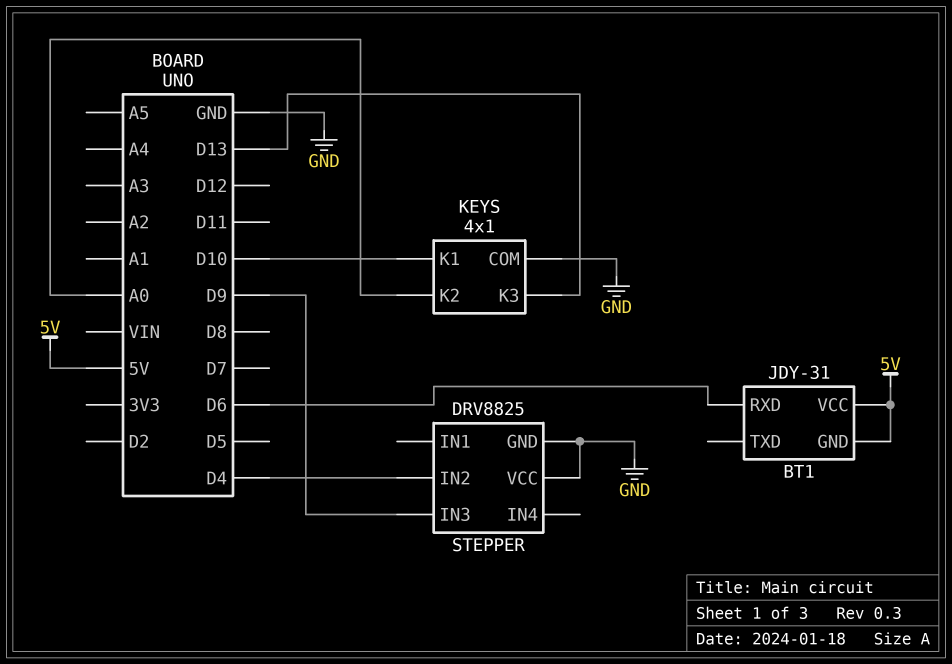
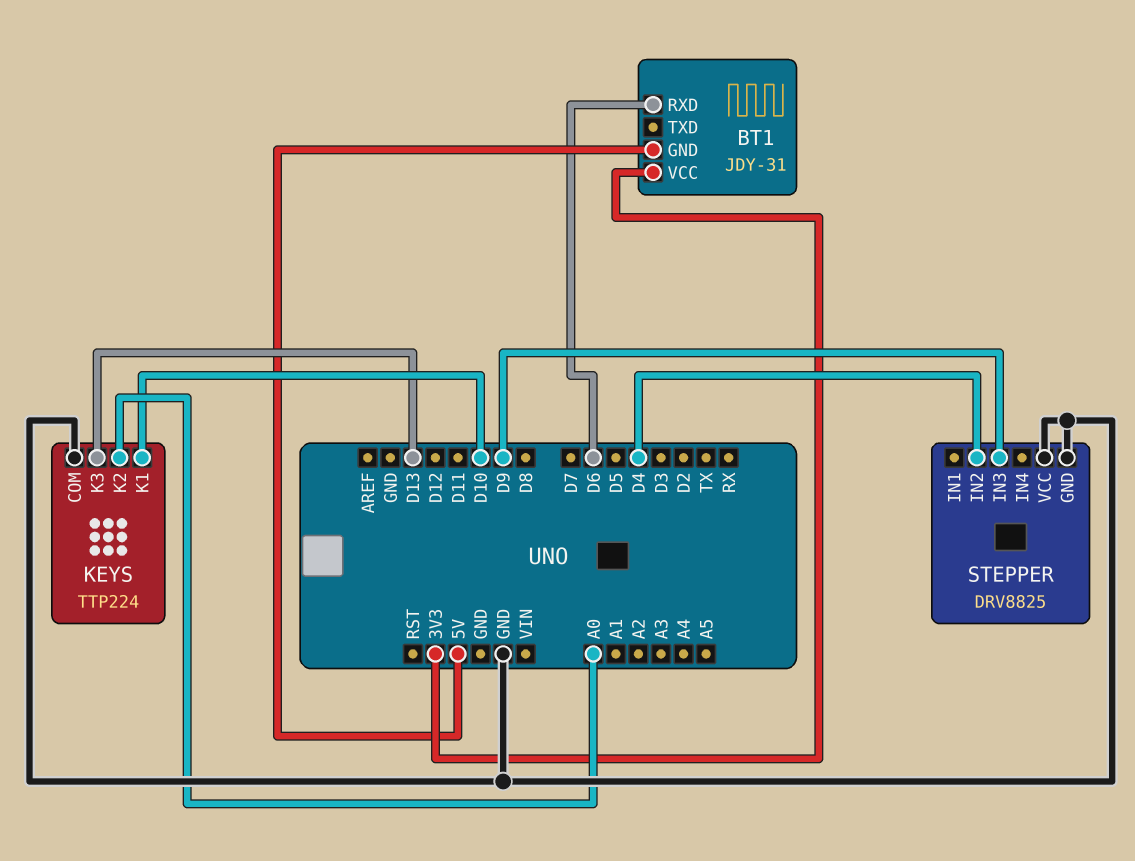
BT1 pin VCC: 5V -> 3V3
KEYS: 4x1 -> TTP224

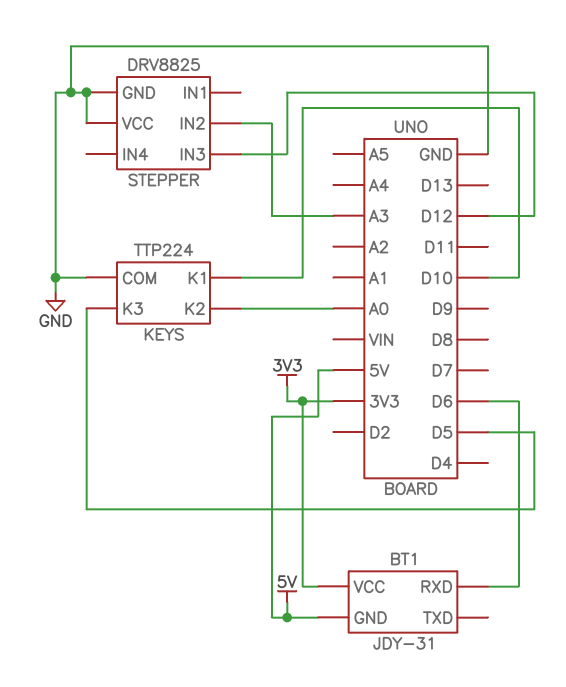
KEYS pin K3: D13 -> D5
STEPPER pin IN2: D4 -> A3
STEPPER pin IN3: D9 -> D12

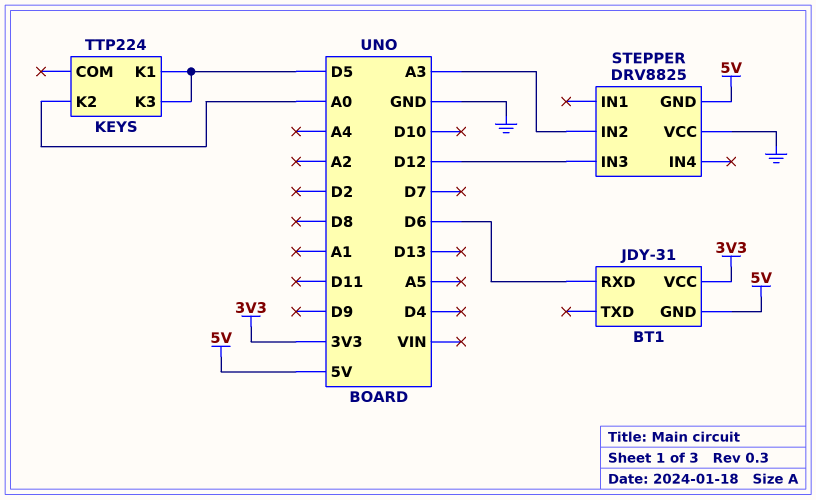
KEYS pin COM: GND -> none
KEYS pin K1: D10 -> D5
STEPPER pin GND: GND -> 5V

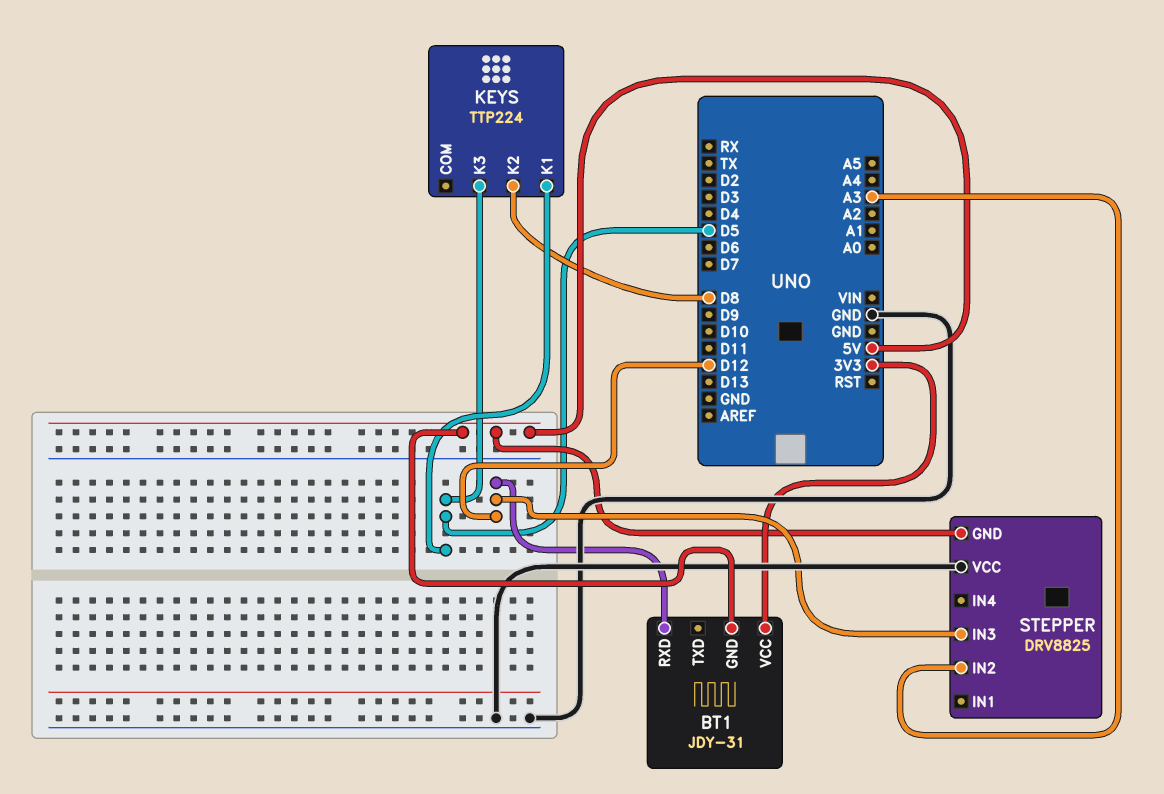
BT1 pin RXD: D6 -> D12
KEYS pin K2: A0 -> D8

